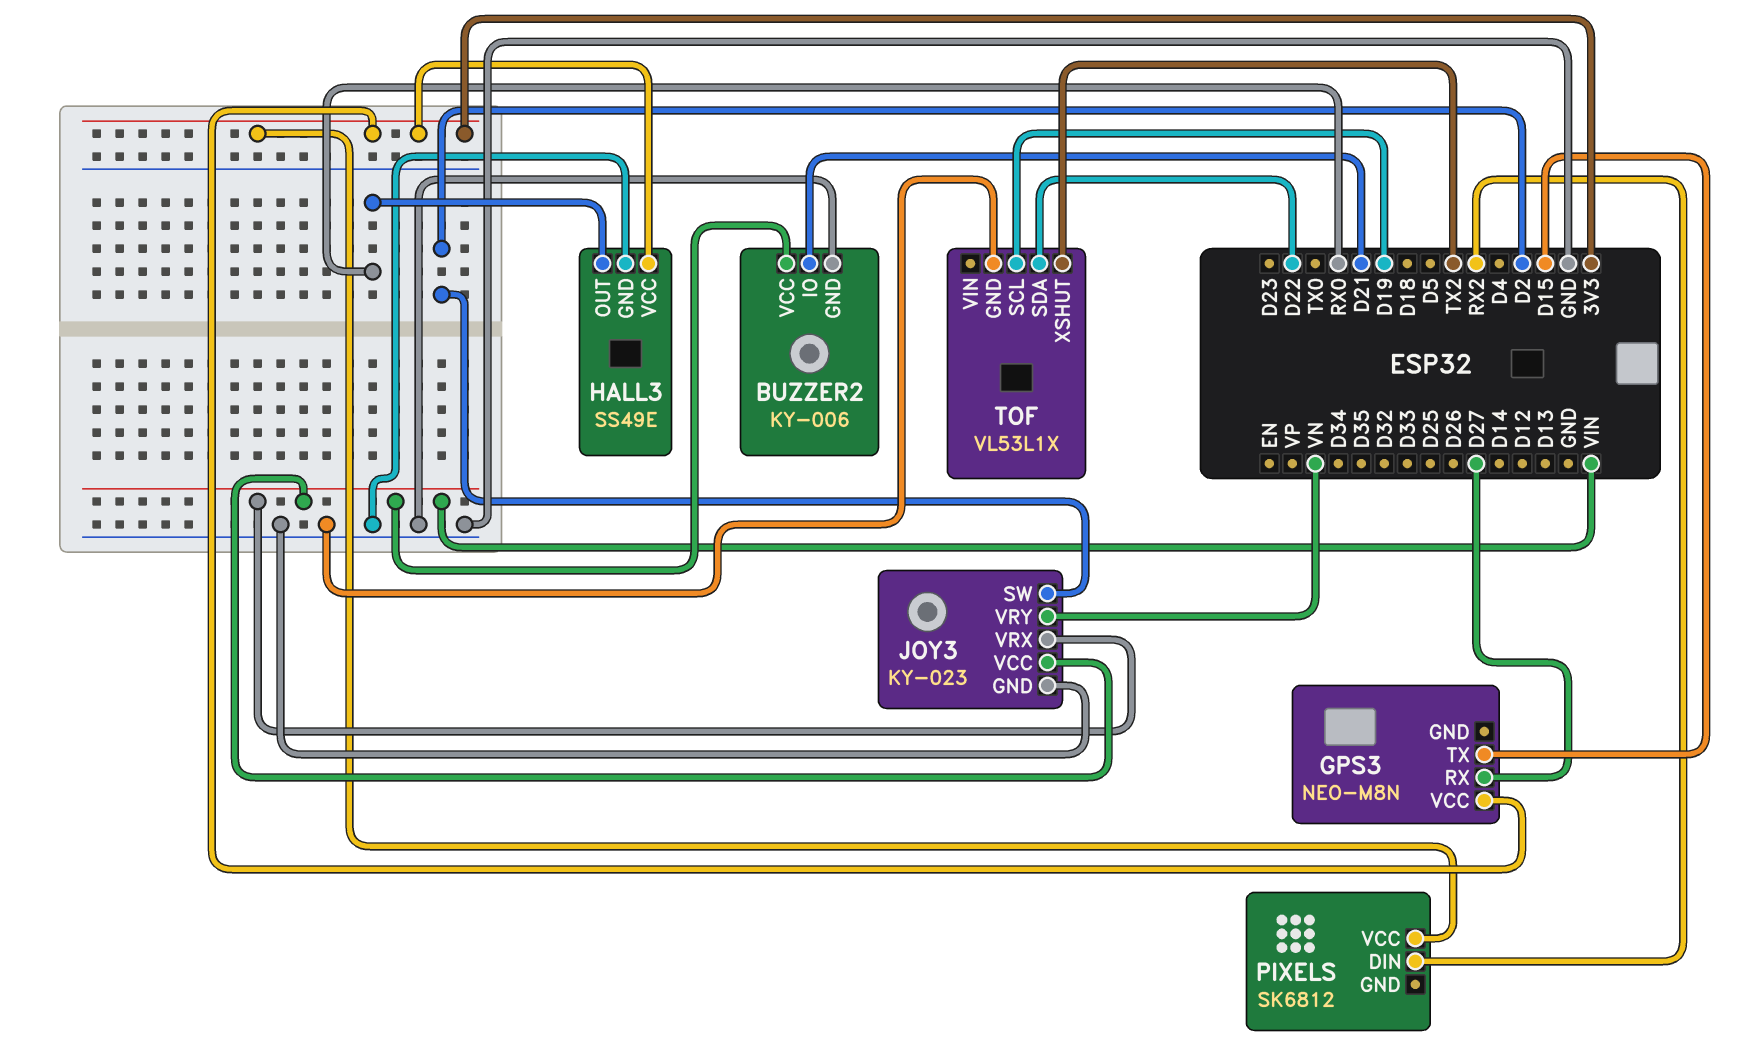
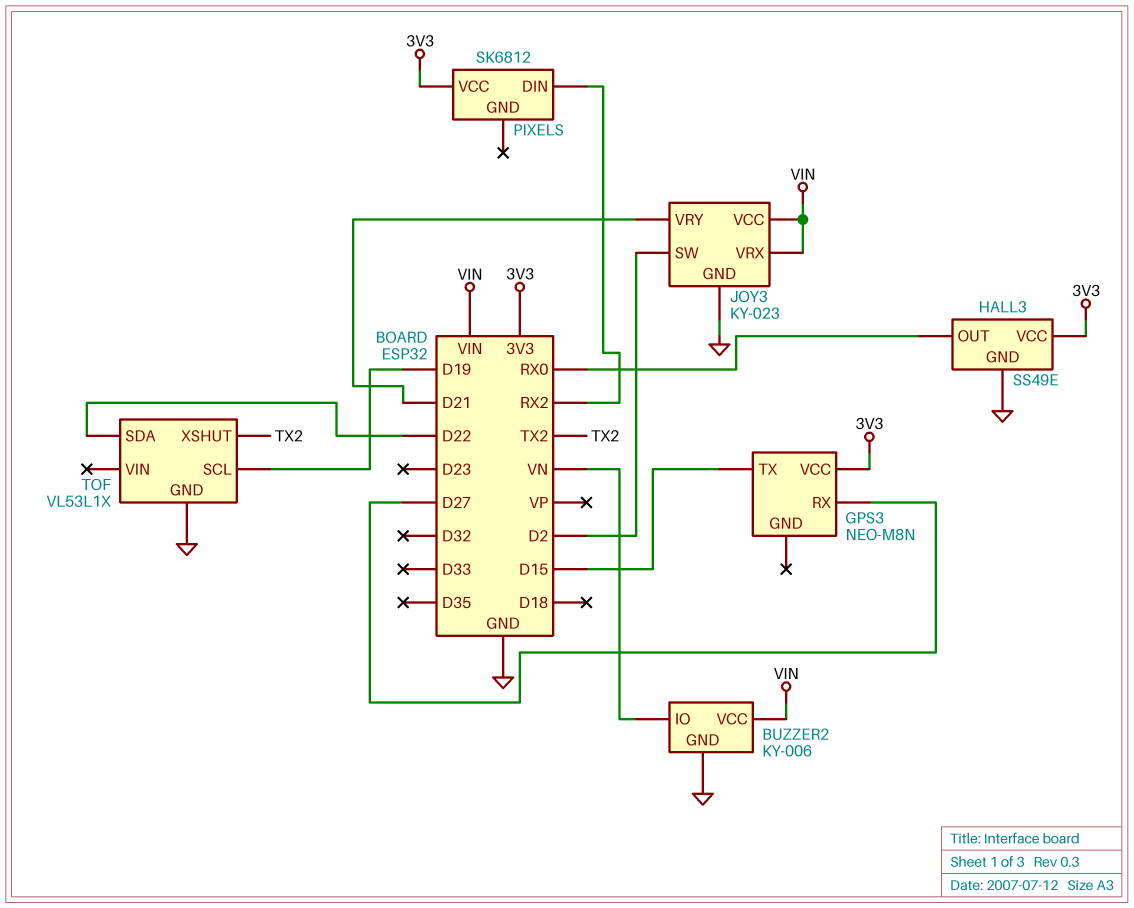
BUZZER2 pin IO: D21 -> VN
JOY3 pin VRY: VN -> D21

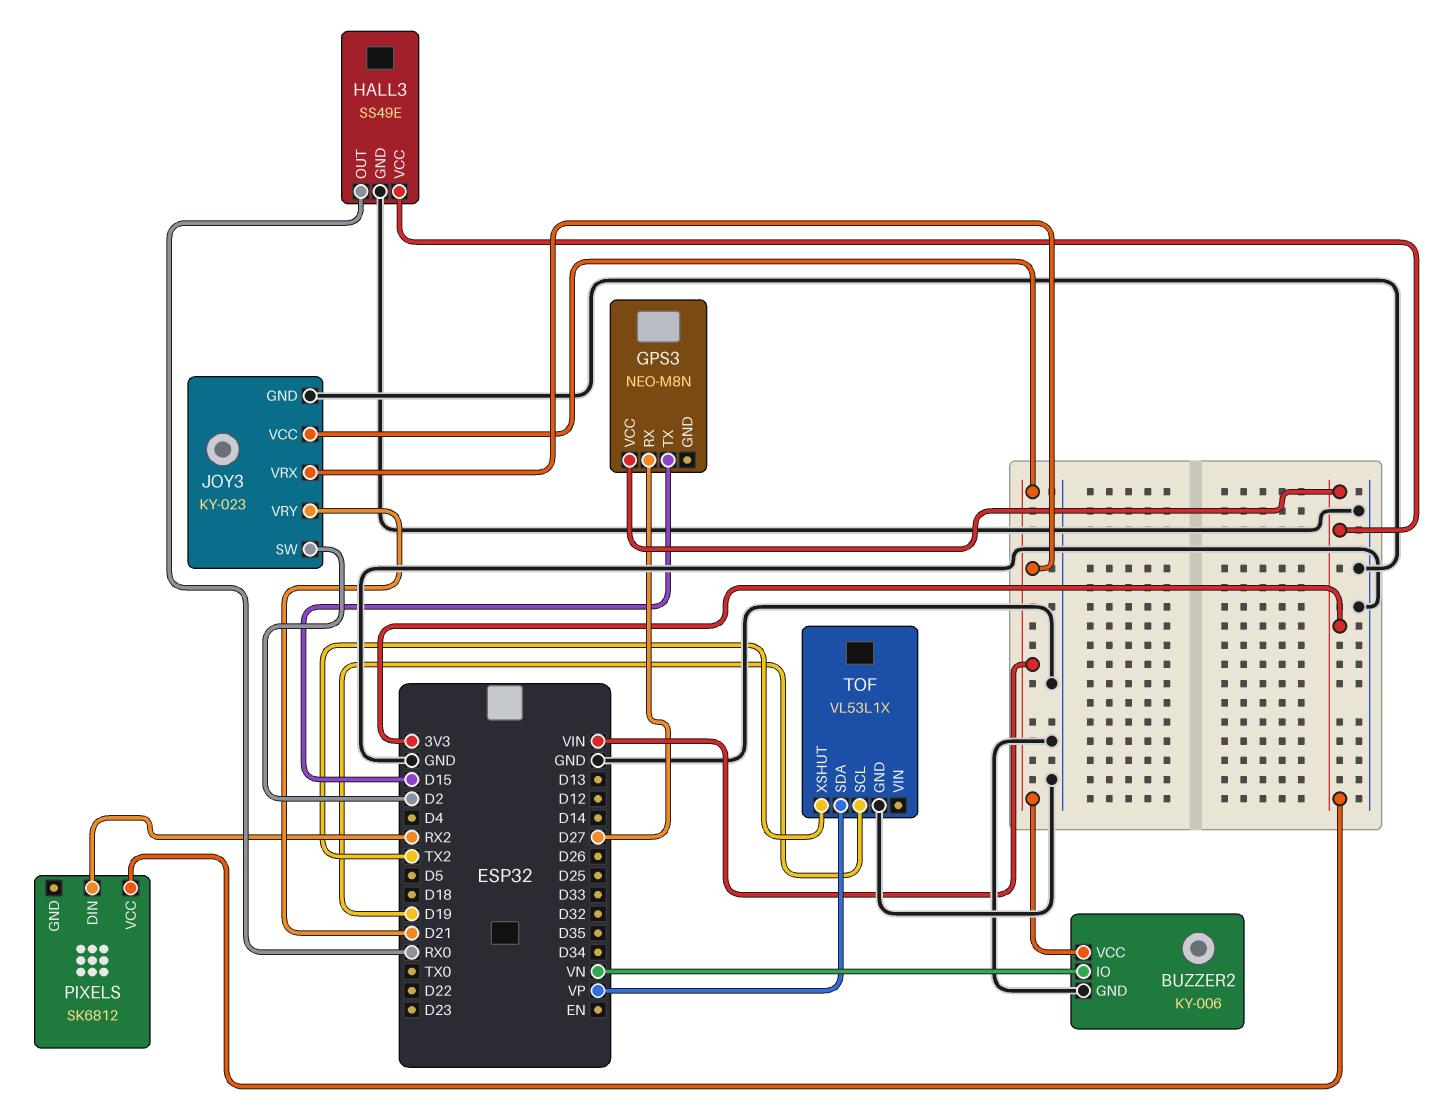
TOF pin SDA: D22 -> VP

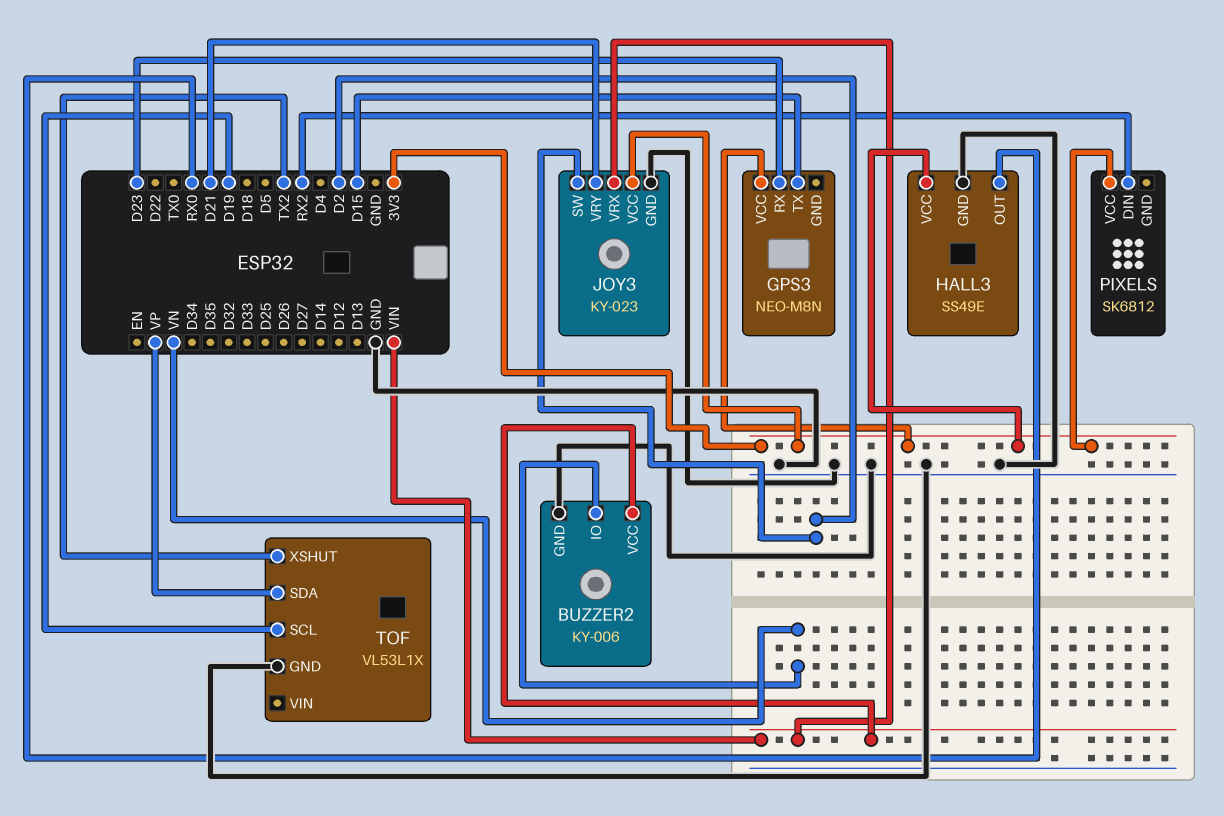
GPS3 pin RX: D27 -> D23
JOY3 pin VCC: VIN -> 3V3

